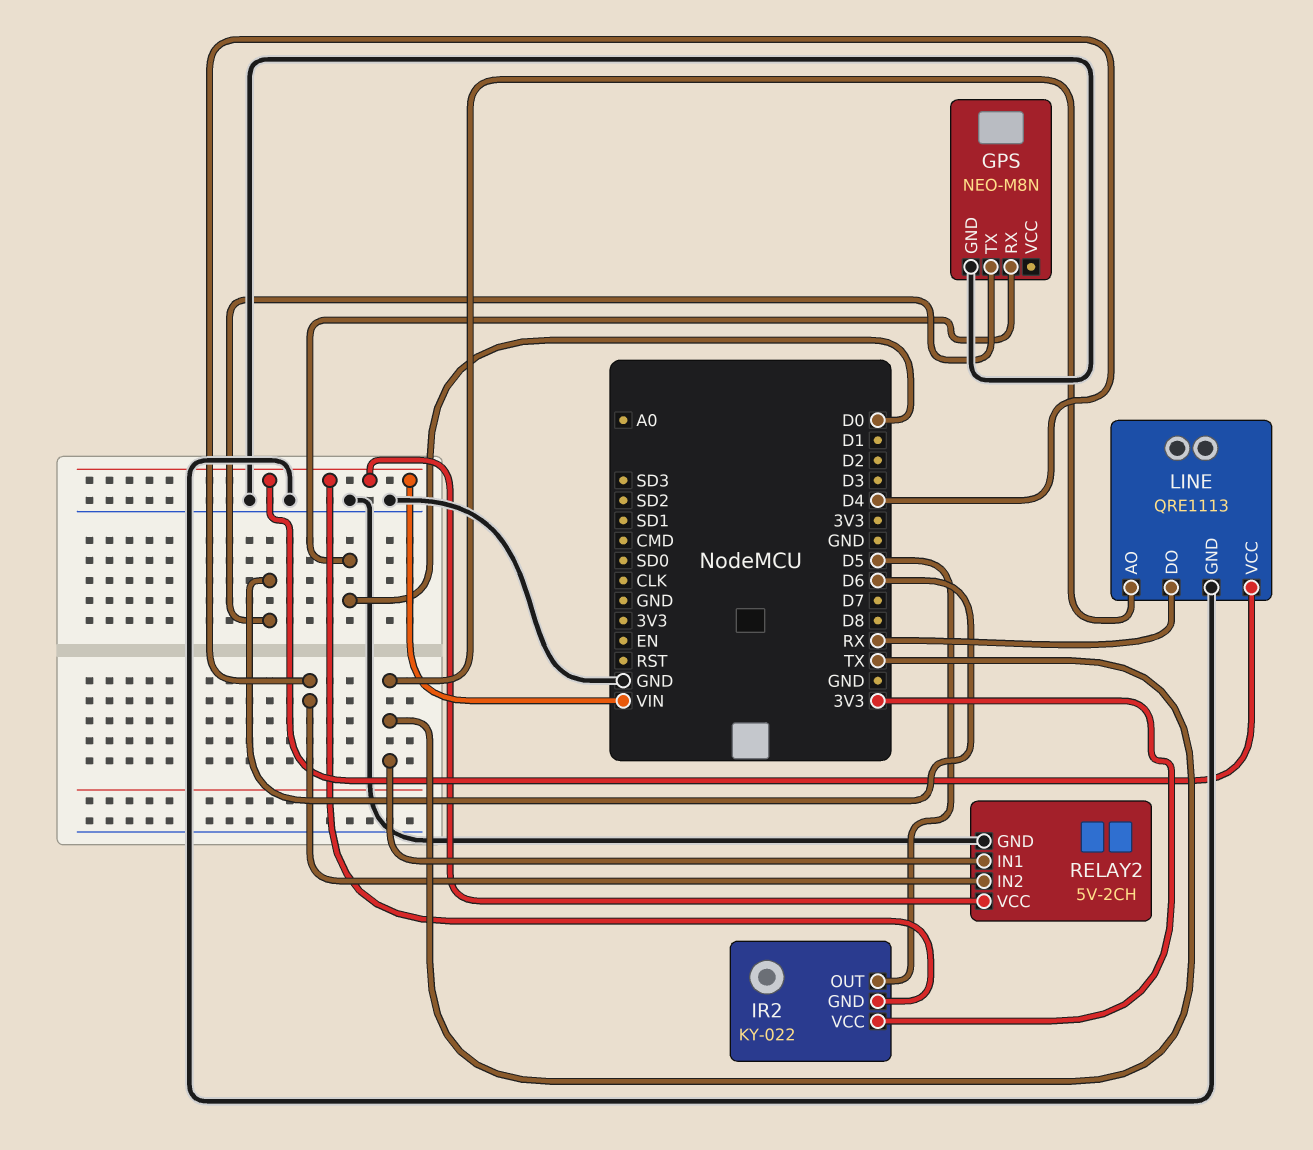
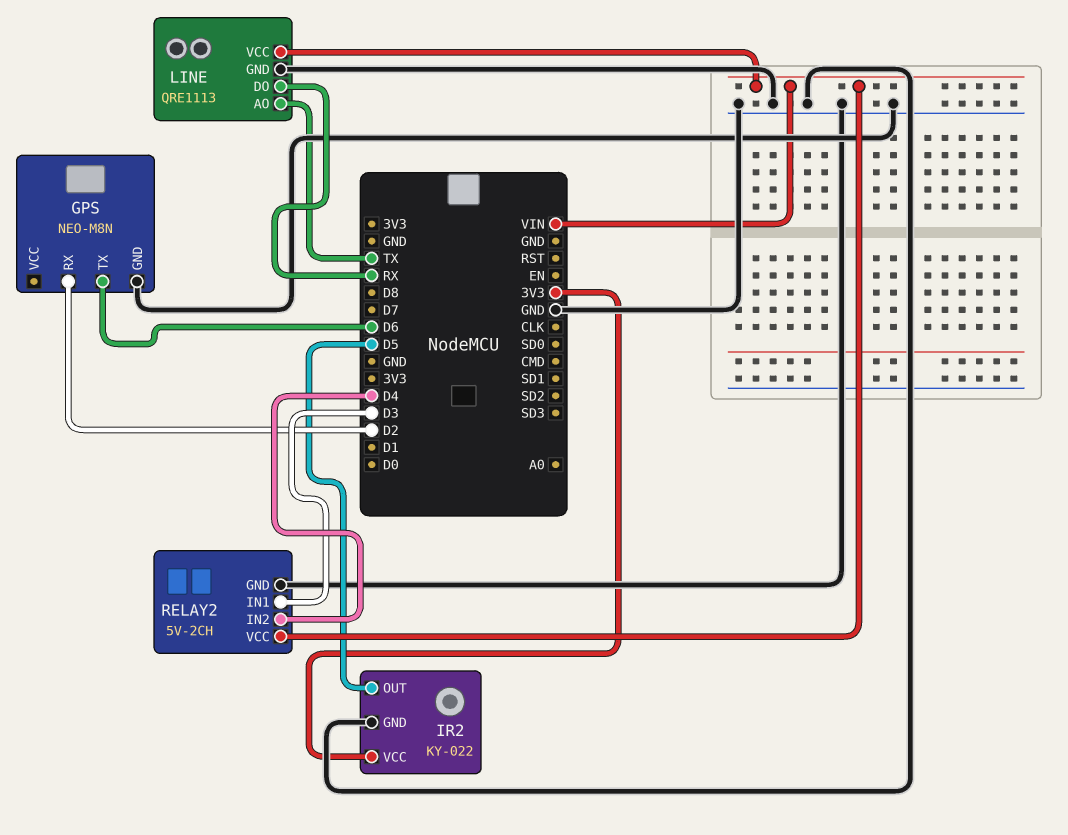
GPS pin RX: D0 -> D2
IR2 pin GND: VIN -> GND
RELAY2 pin IN1: TX -> D3

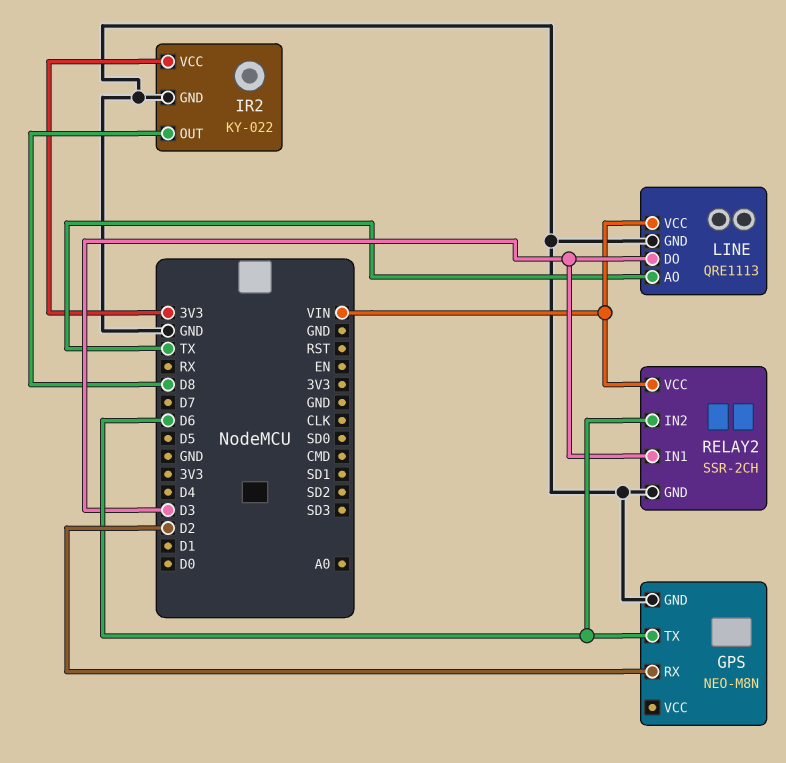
IR2 pin OUT: D5 -> D8
LINE pin DO: RX -> D3
RELAY2: 5V-2CH -> SSR-2CH
RELAY2 pin IN2: D4 -> D6

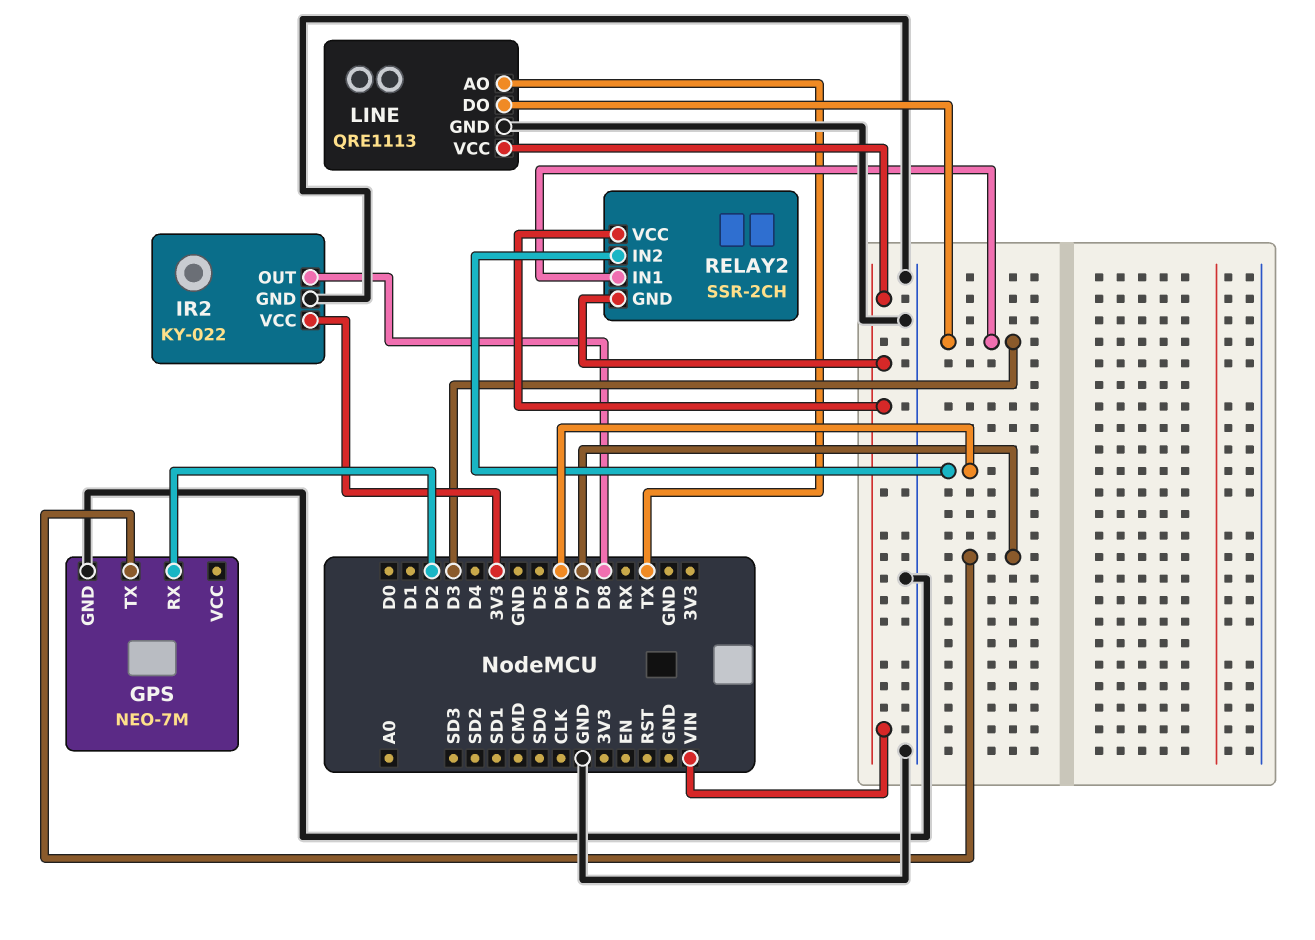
GPS: NEO-M8N -> NEO-7M
GPS pin TX: D6 -> D7
RELAY2 pin GND: GND -> VIN

